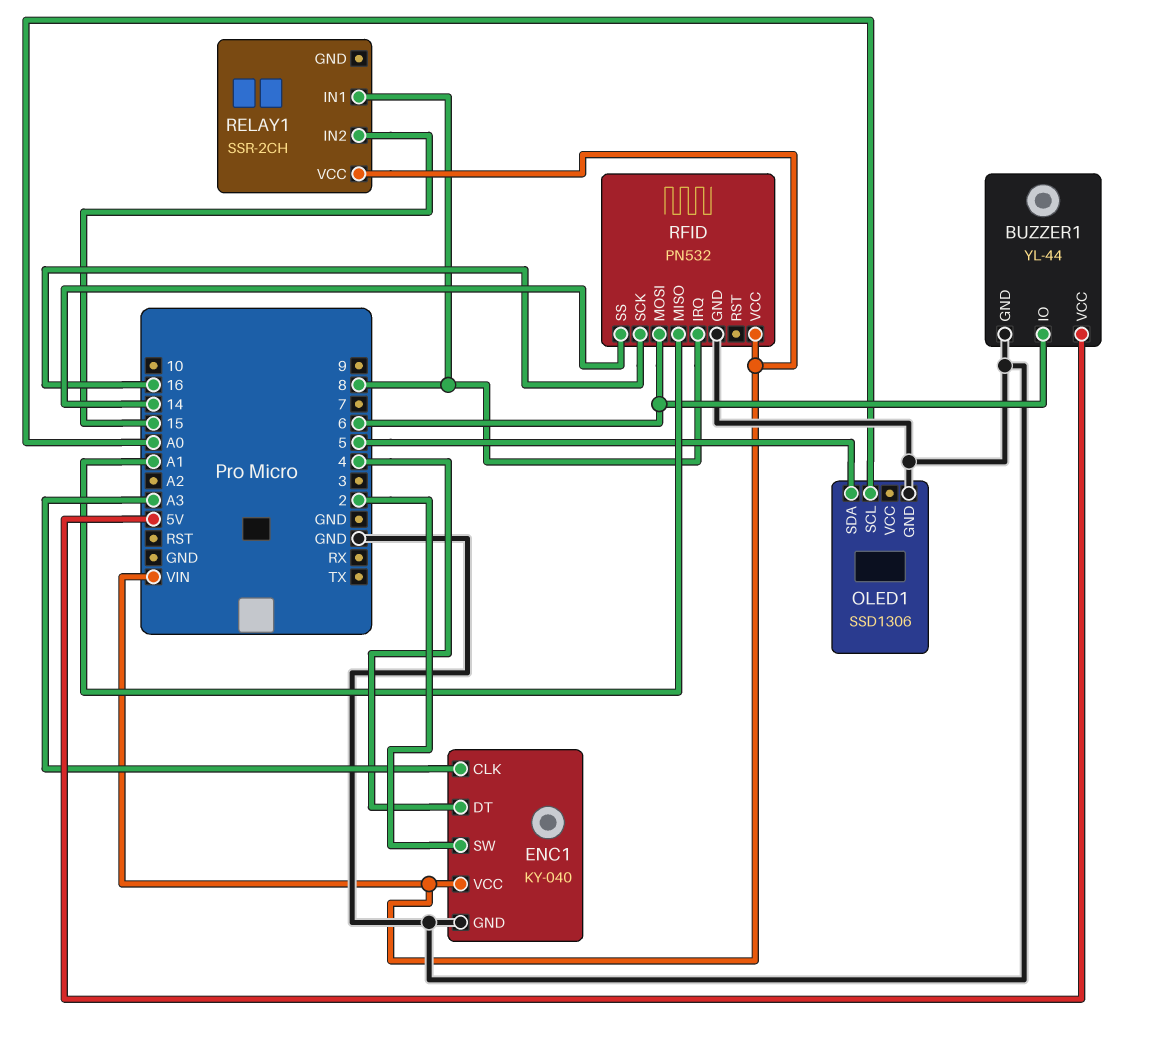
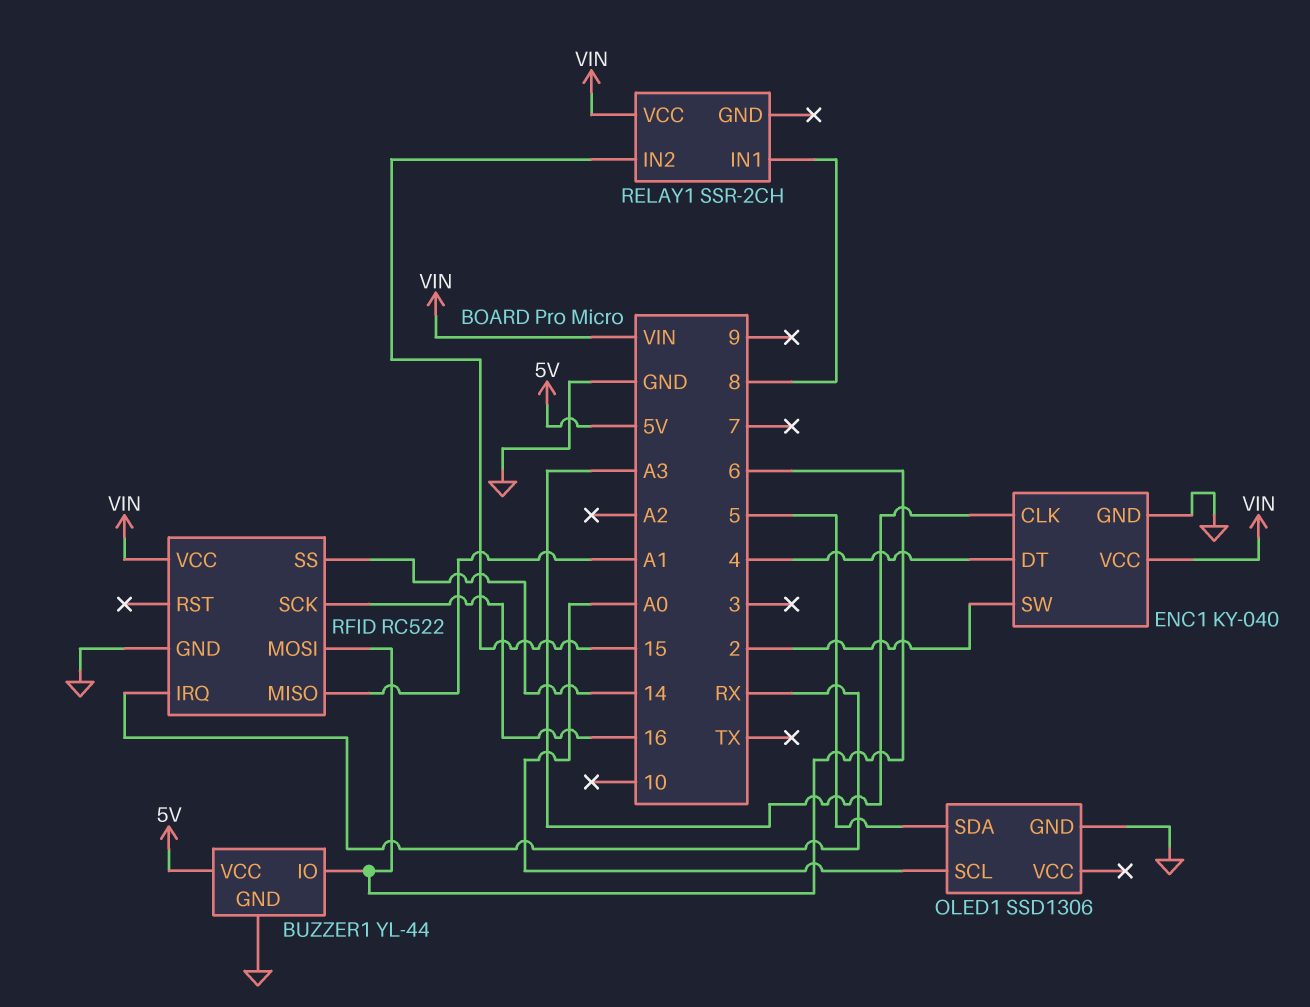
RFID: PN532 -> RC522
RFID pin IRQ: 8 -> RX

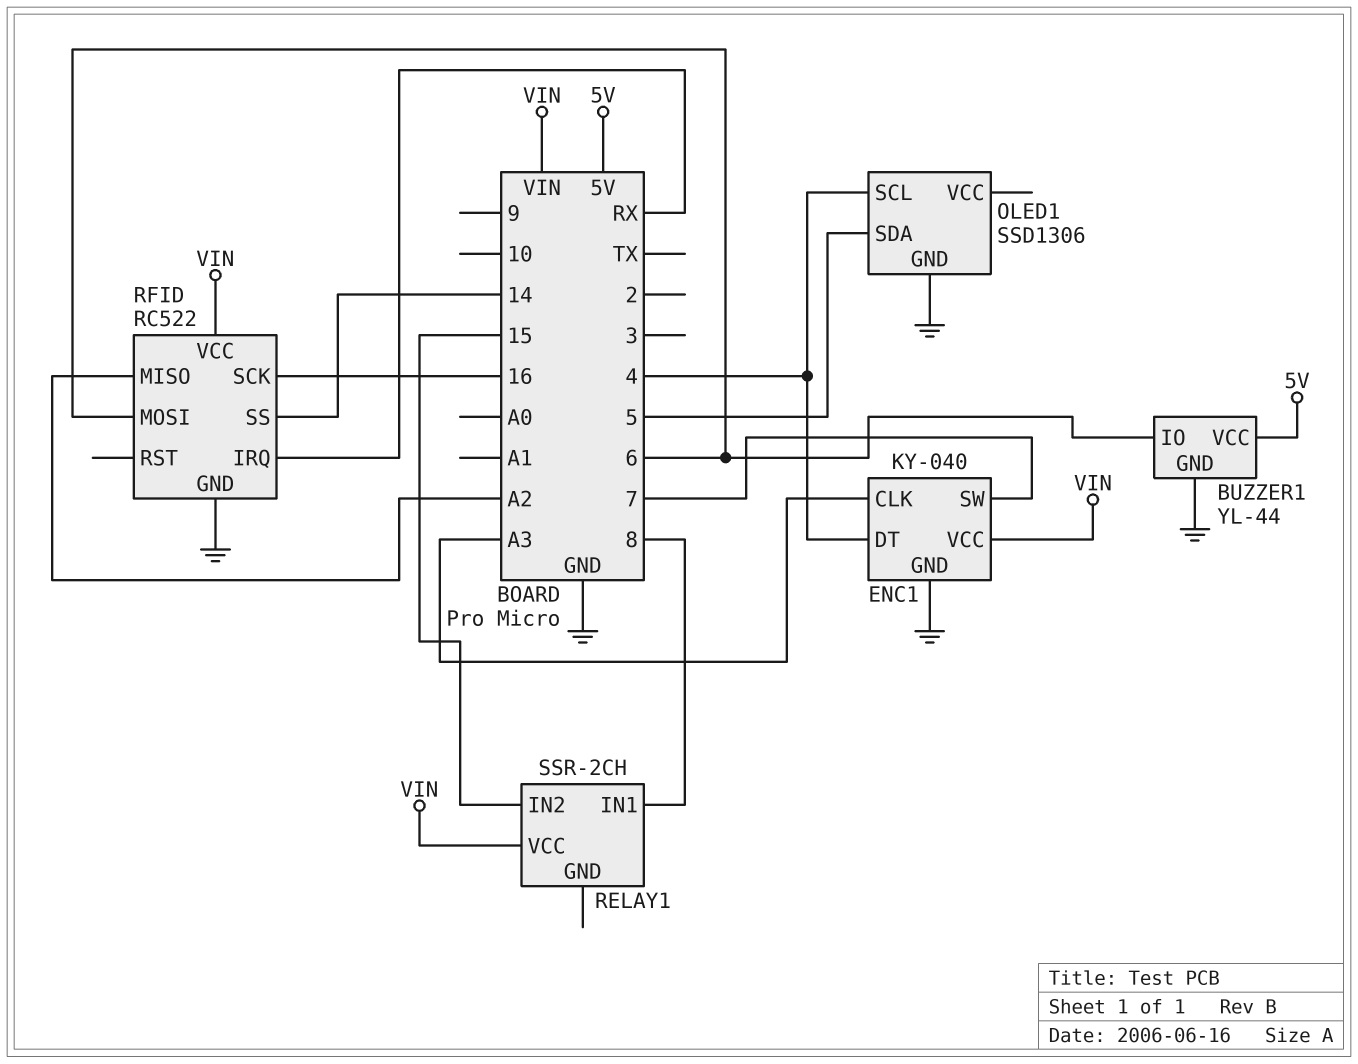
ENC1 pin SW: 2 -> 7
OLED1 pin SCL: A0 -> 4
RFID pin MISO: A1 -> A2

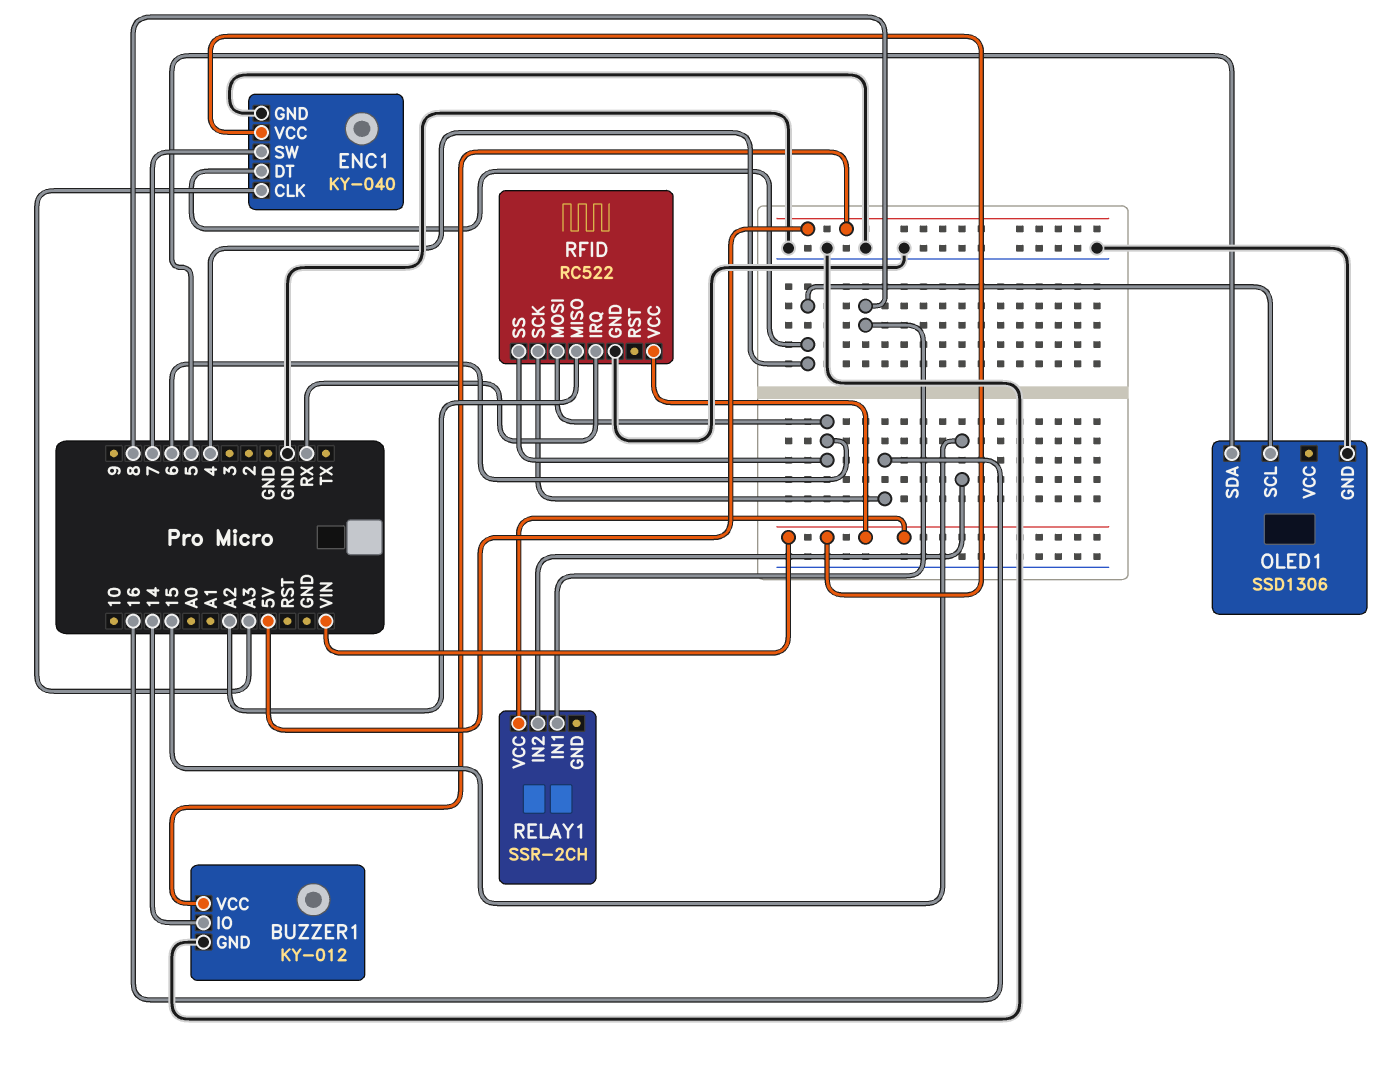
BUZZER1: YL-44 -> KY-012
BUZZER1 pin IO: 6 -> 14
RFID pin SS: 14 -> 6

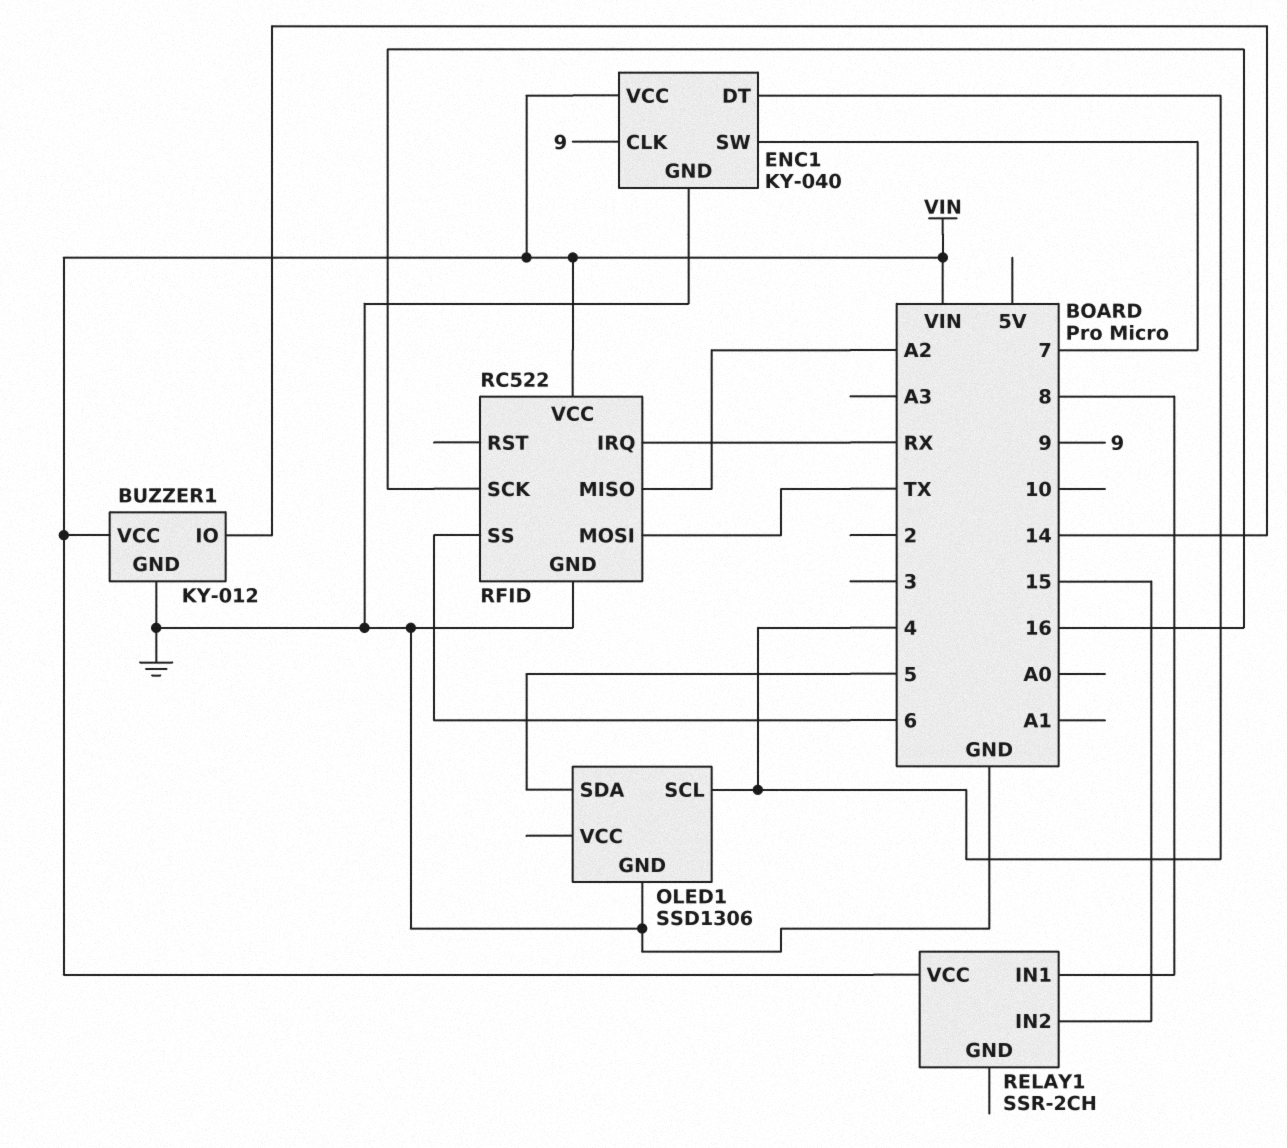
BUZZER1 pin VCC: 5V -> VIN
ENC1 pin CLK: A3 -> 9
RFID pin MOSI: 6 -> TX

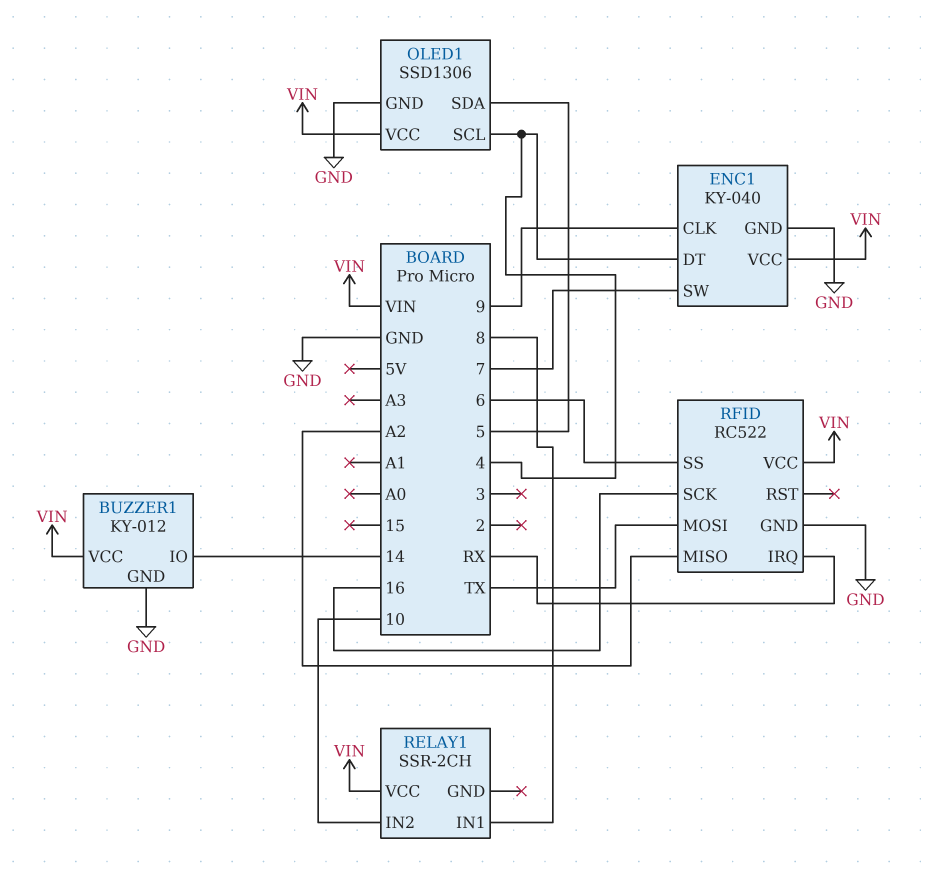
OLED1 pin VCC: none -> VIN
RELAY1 pin IN2: 15 -> 10

